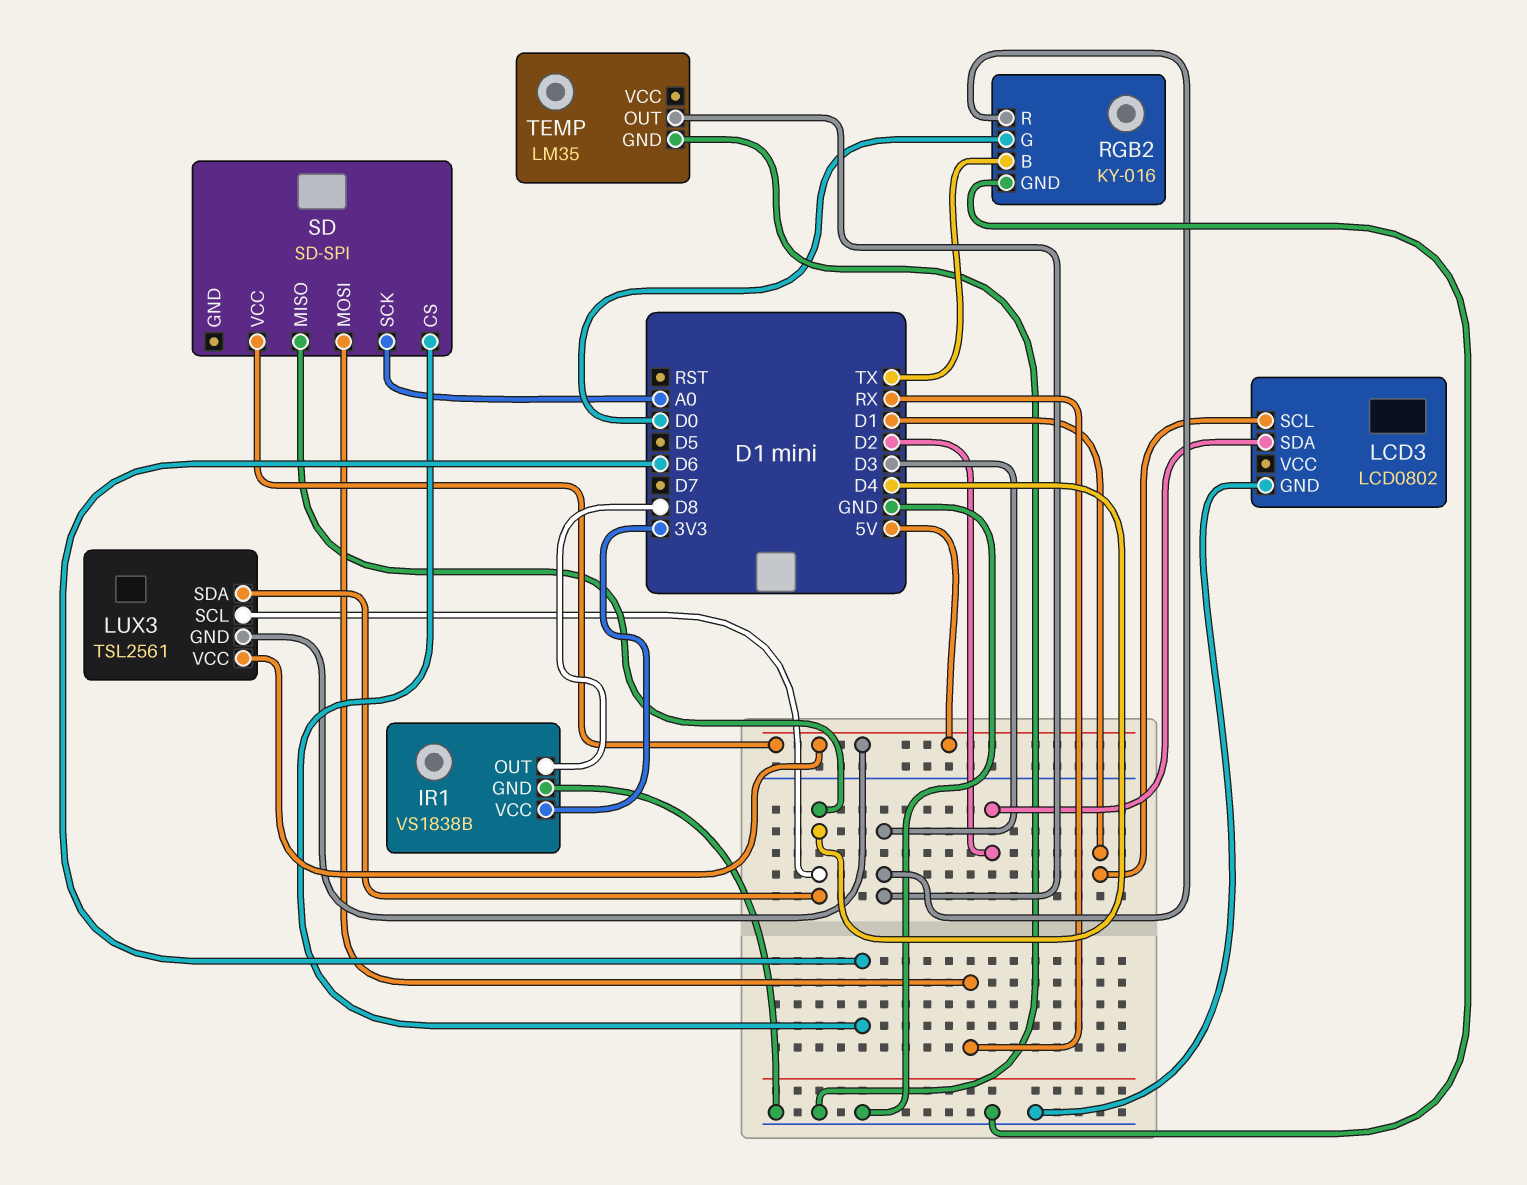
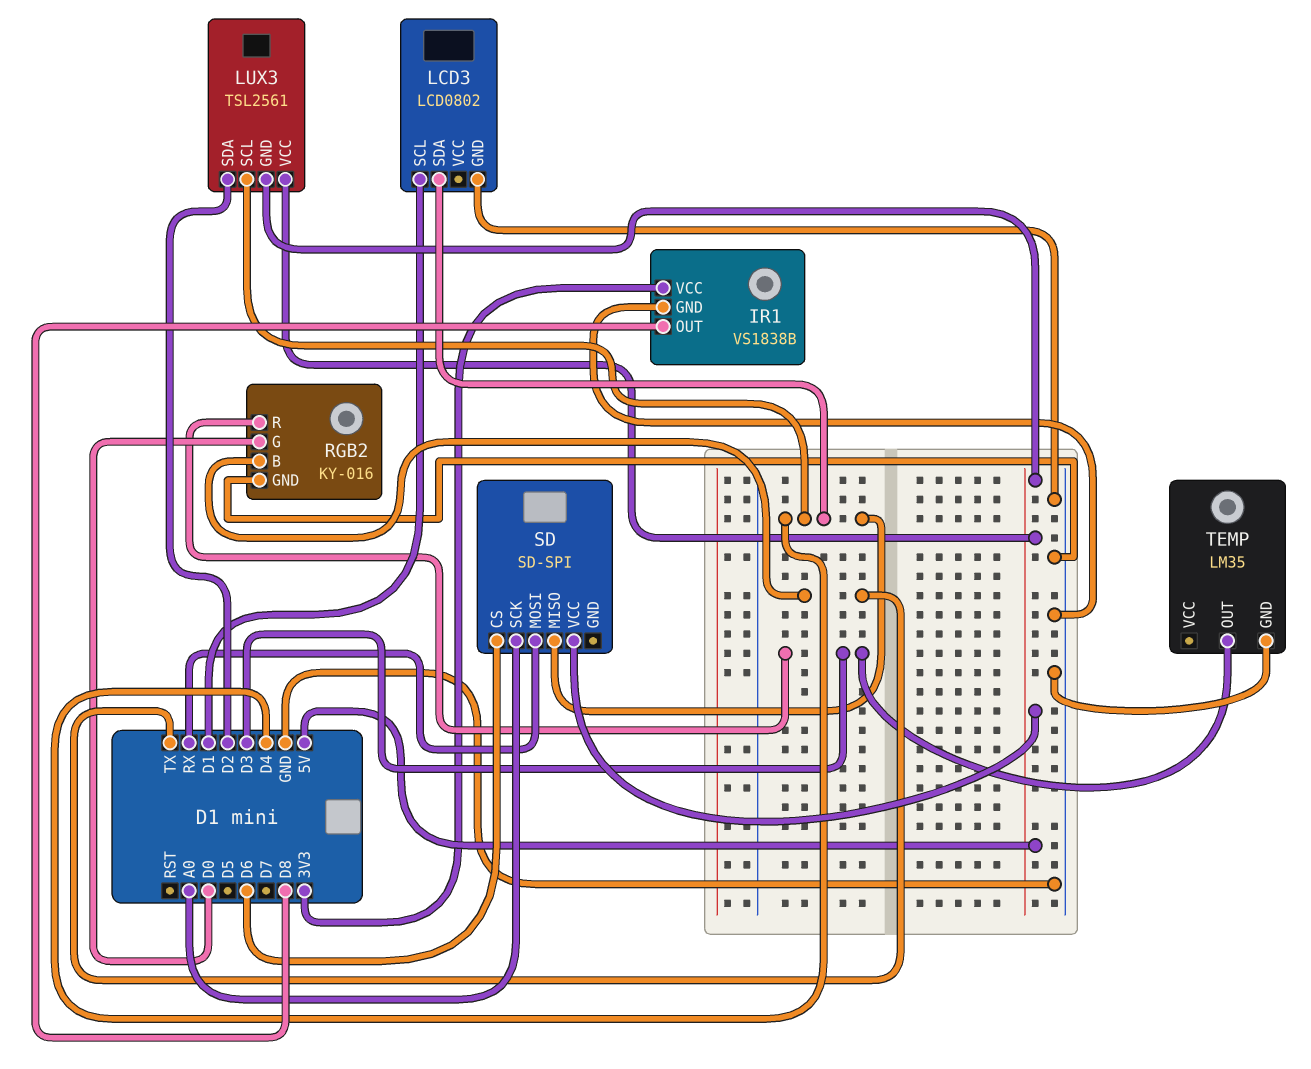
LCD3 pin SDA: D2 -> D4
LUX3 pin SDA: D4 -> D2

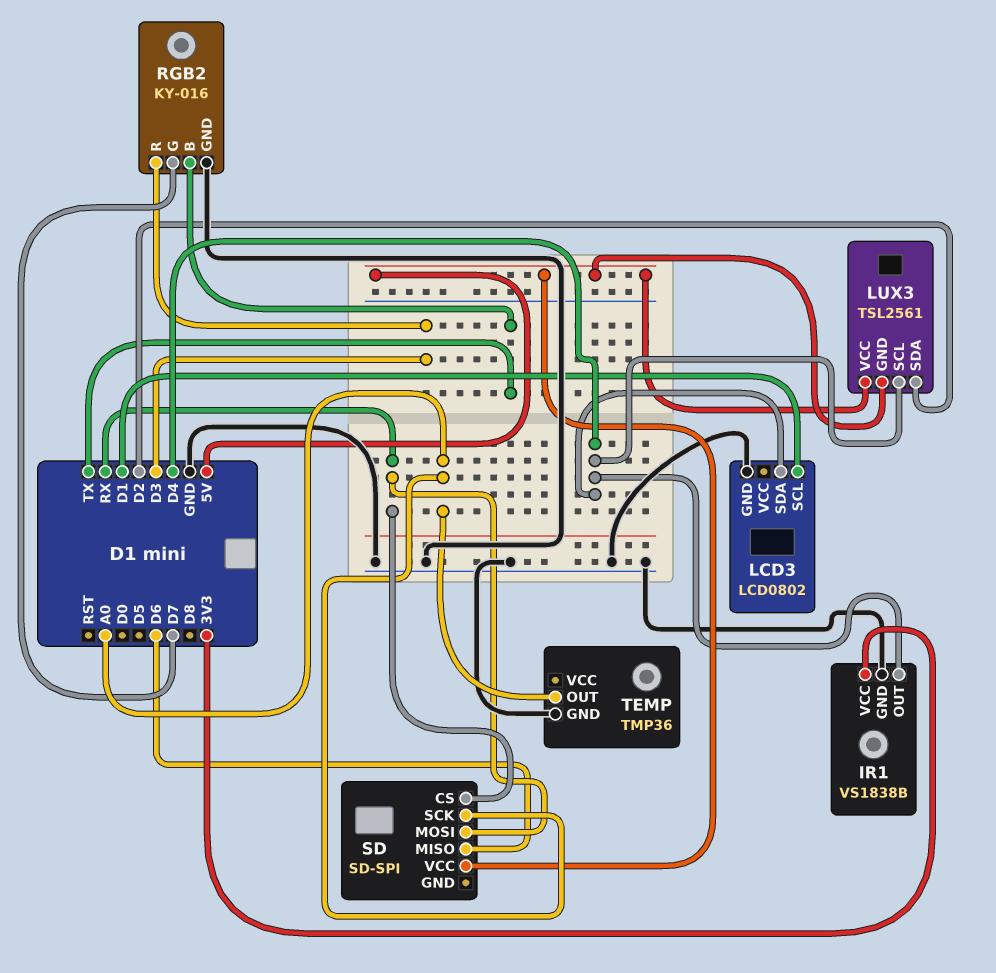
IR1 pin OUT: D8 -> D4
RGB2 pin G: D0 -> D7
SD pin CS: D6 -> RX
SD pin MISO: D4 -> D6
TEMP: LM35 -> TMP36
TEMP pin OUT: D3 -> A0

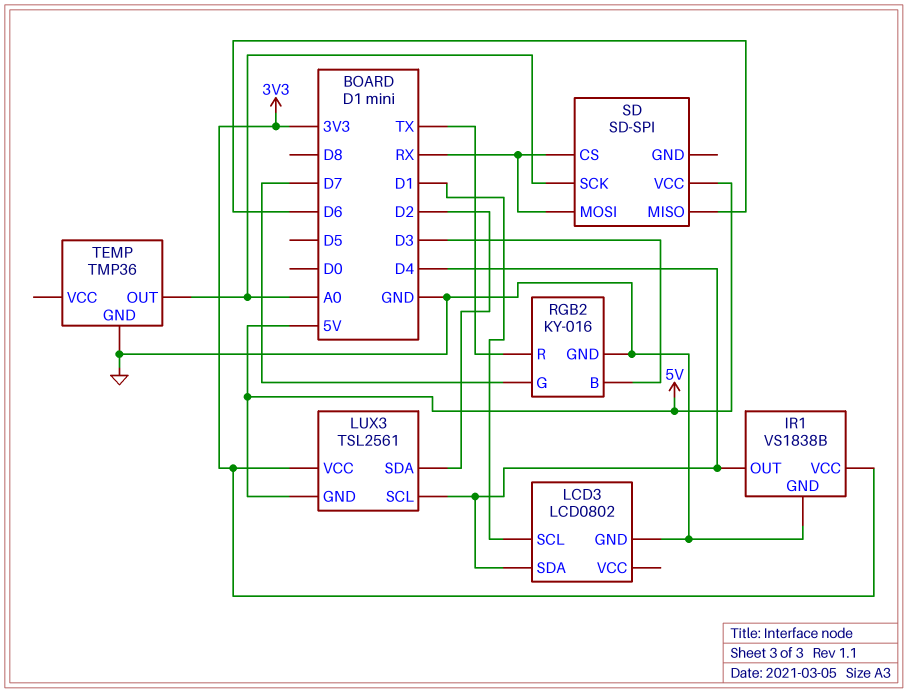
LUX3 pin VCC: 5V -> 3V3
RGB2 pin B: TX -> D3
RGB2 pin R: D3 -> TX

